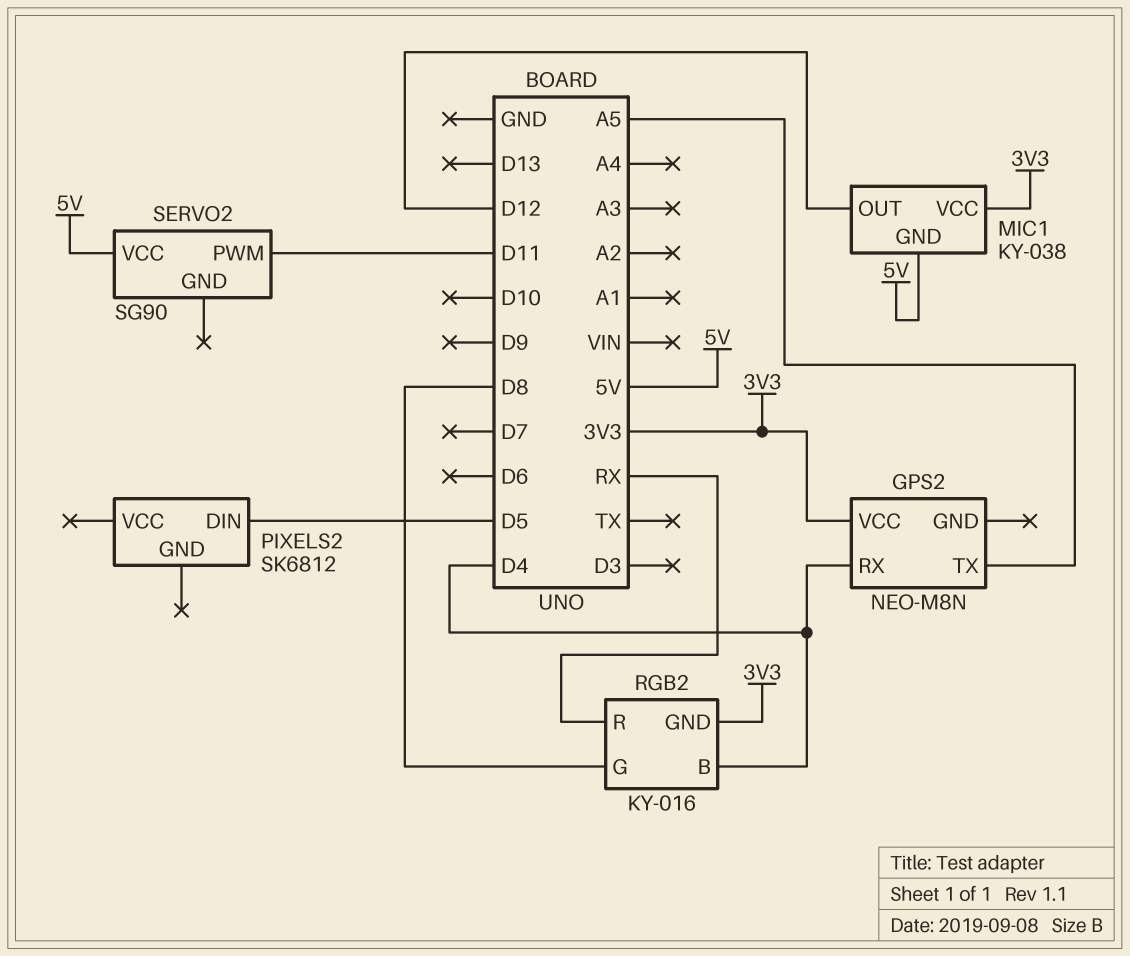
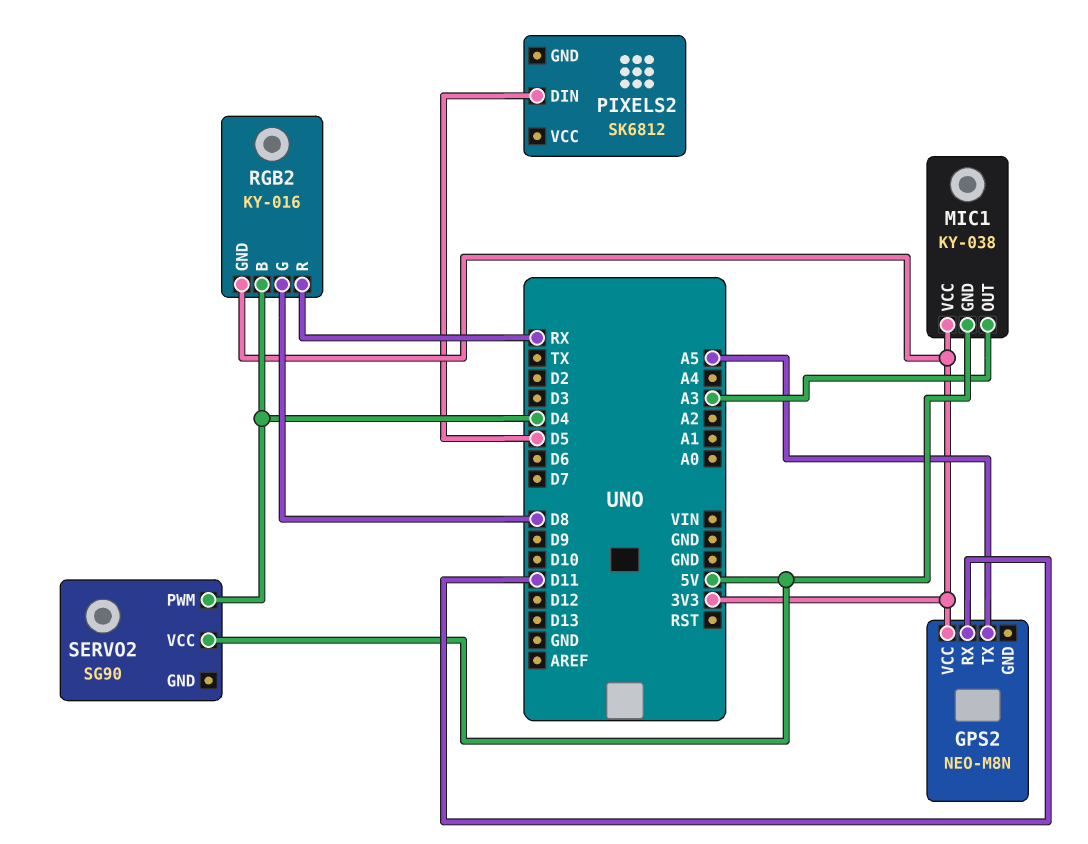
GPS2 pin RX: D4 -> D11
MIC1 pin OUT: D12 -> A3
SERVO2 pin PWM: D11 -> D4

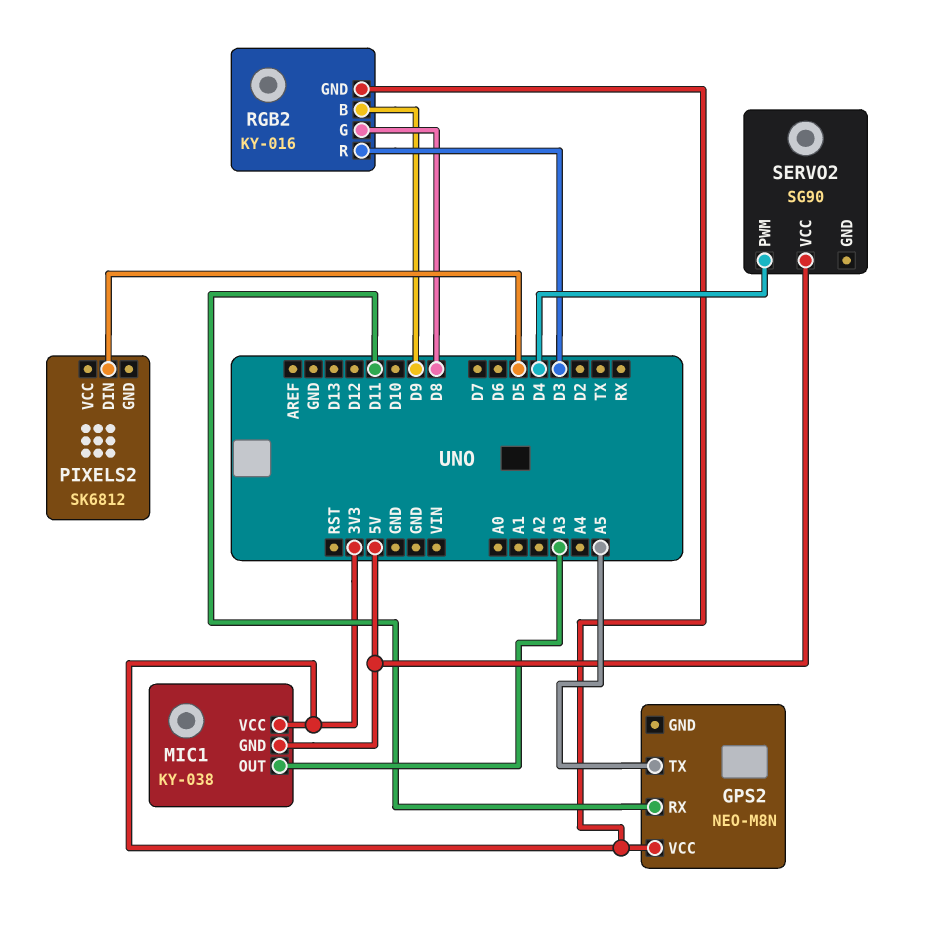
RGB2 pin B: D4 -> D9
RGB2 pin R: RX -> D3

